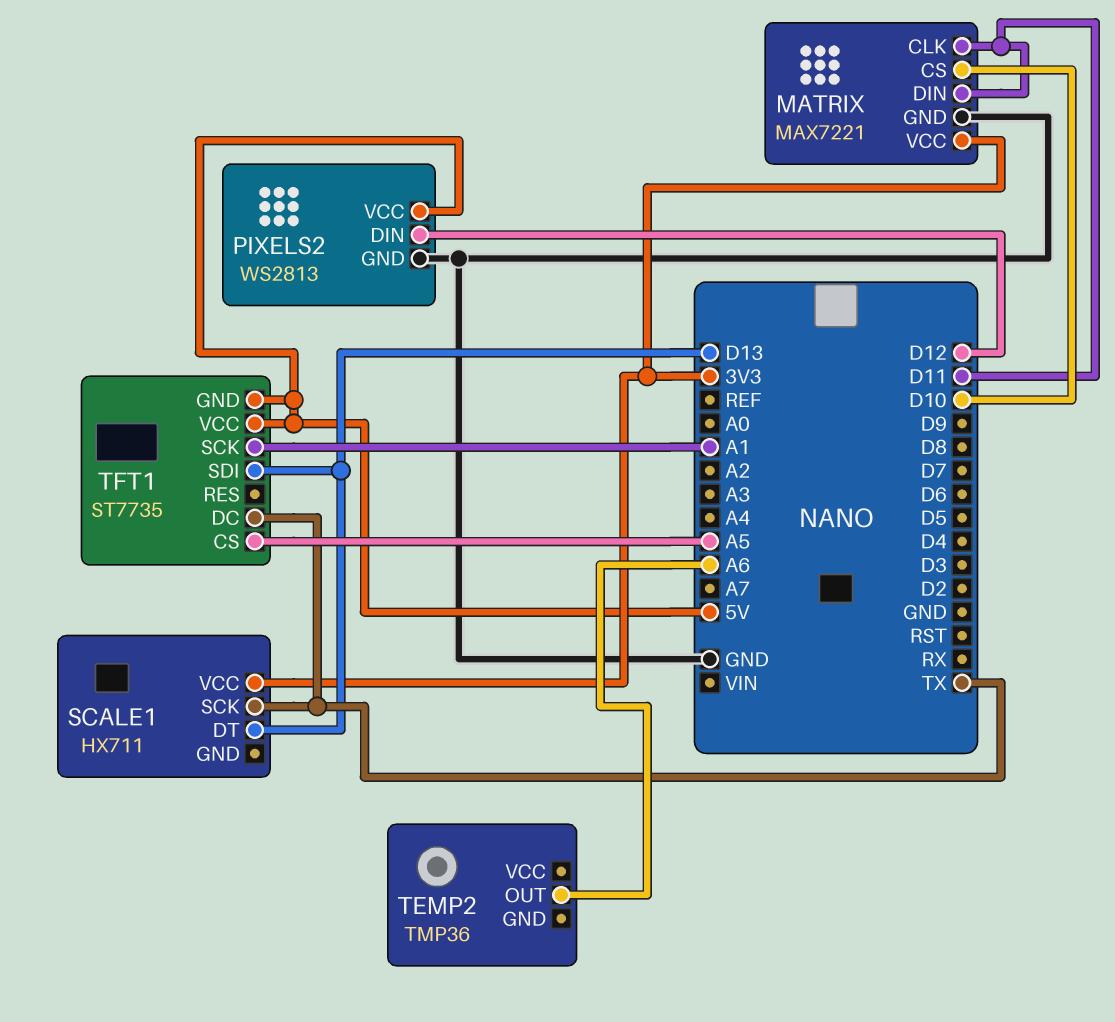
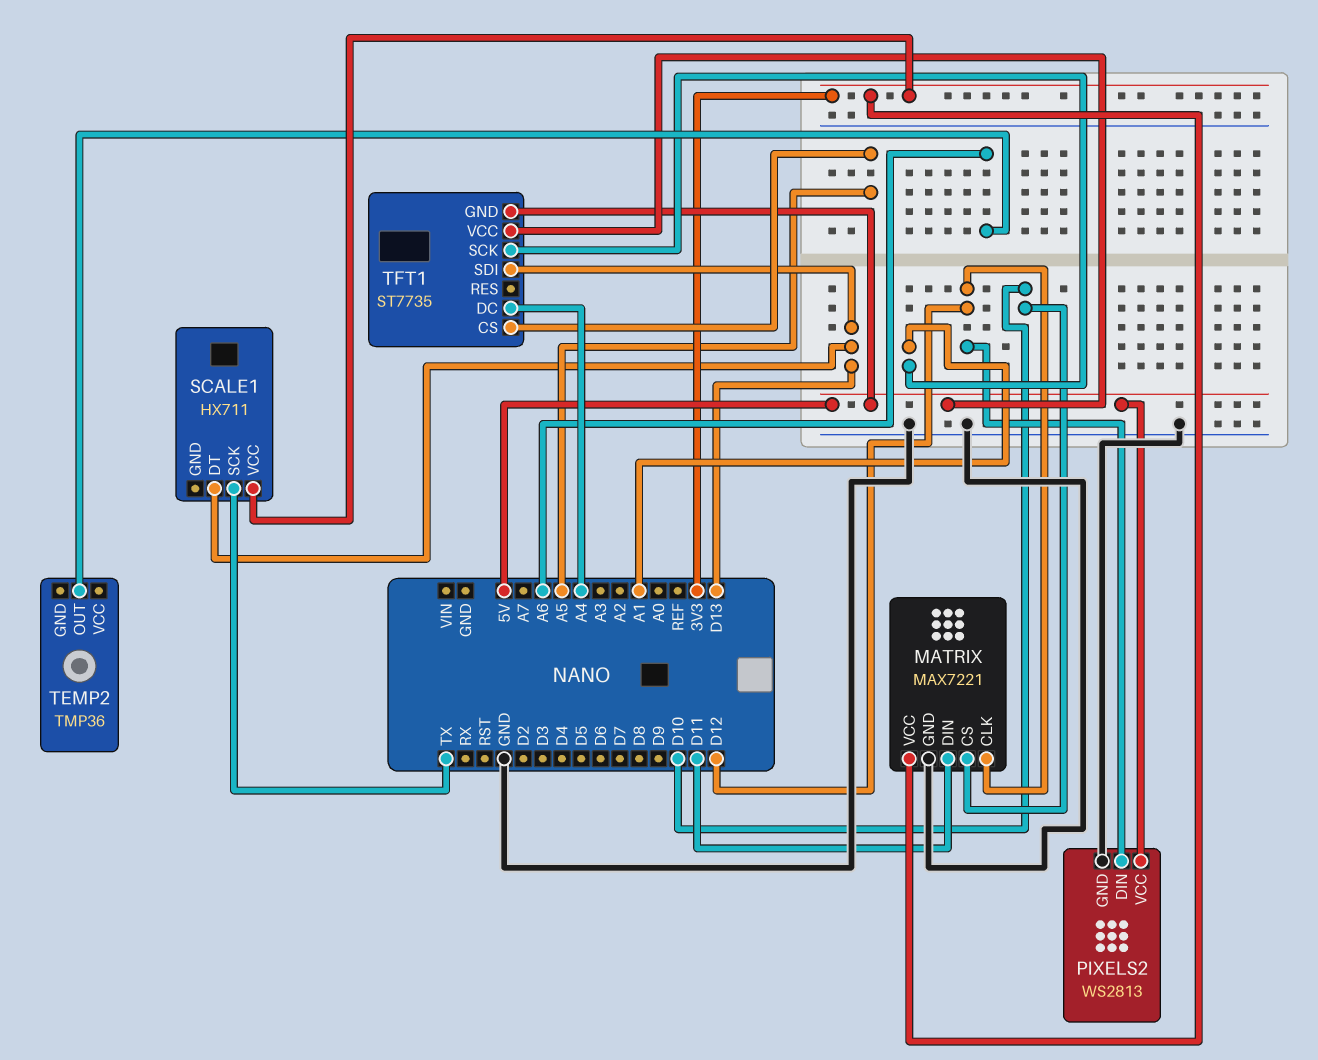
MATRIX pin CLK: D11 -> D12
TFT1 pin DC: TX -> A4

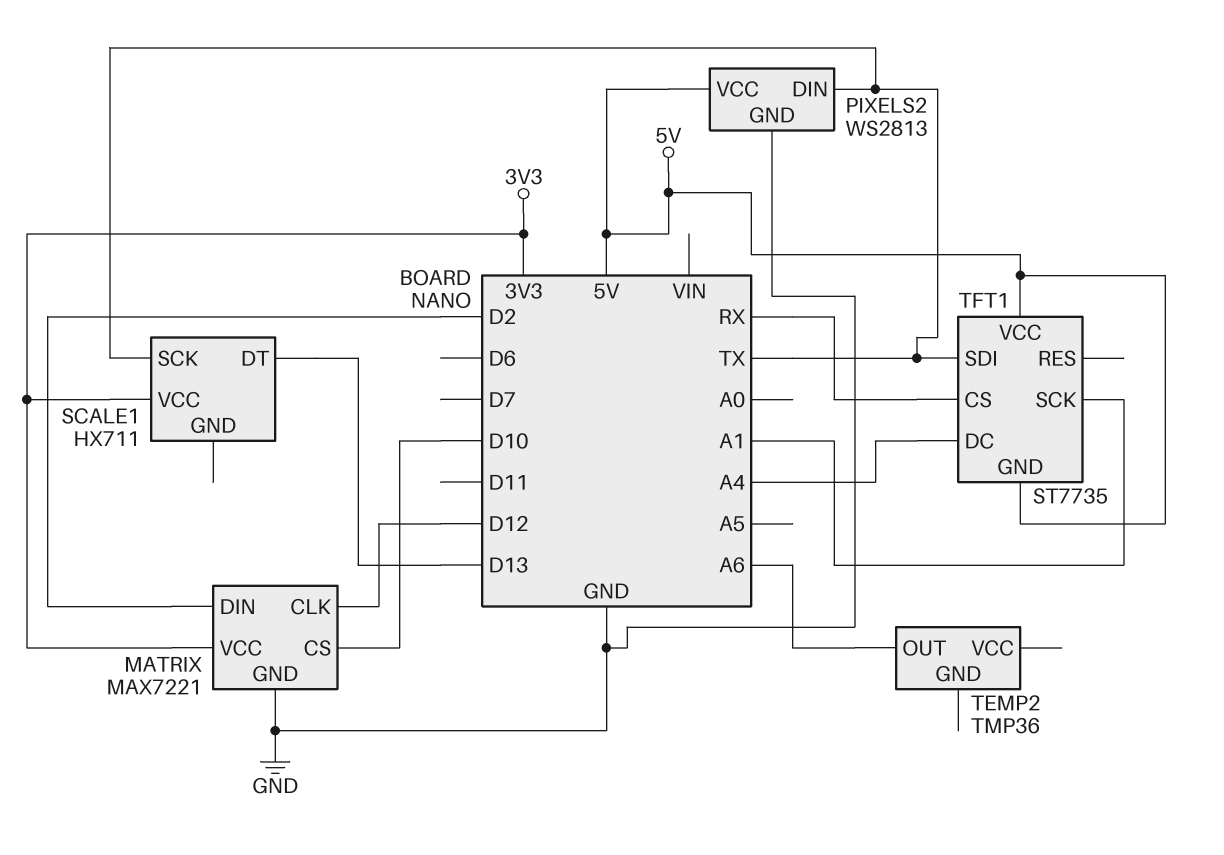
MATRIX pin DIN: D11 -> D2
PIXELS2 pin DIN: D12 -> TX
TFT1 pin CS: A5 -> RX
TFT1 pin SDI: D13 -> TX

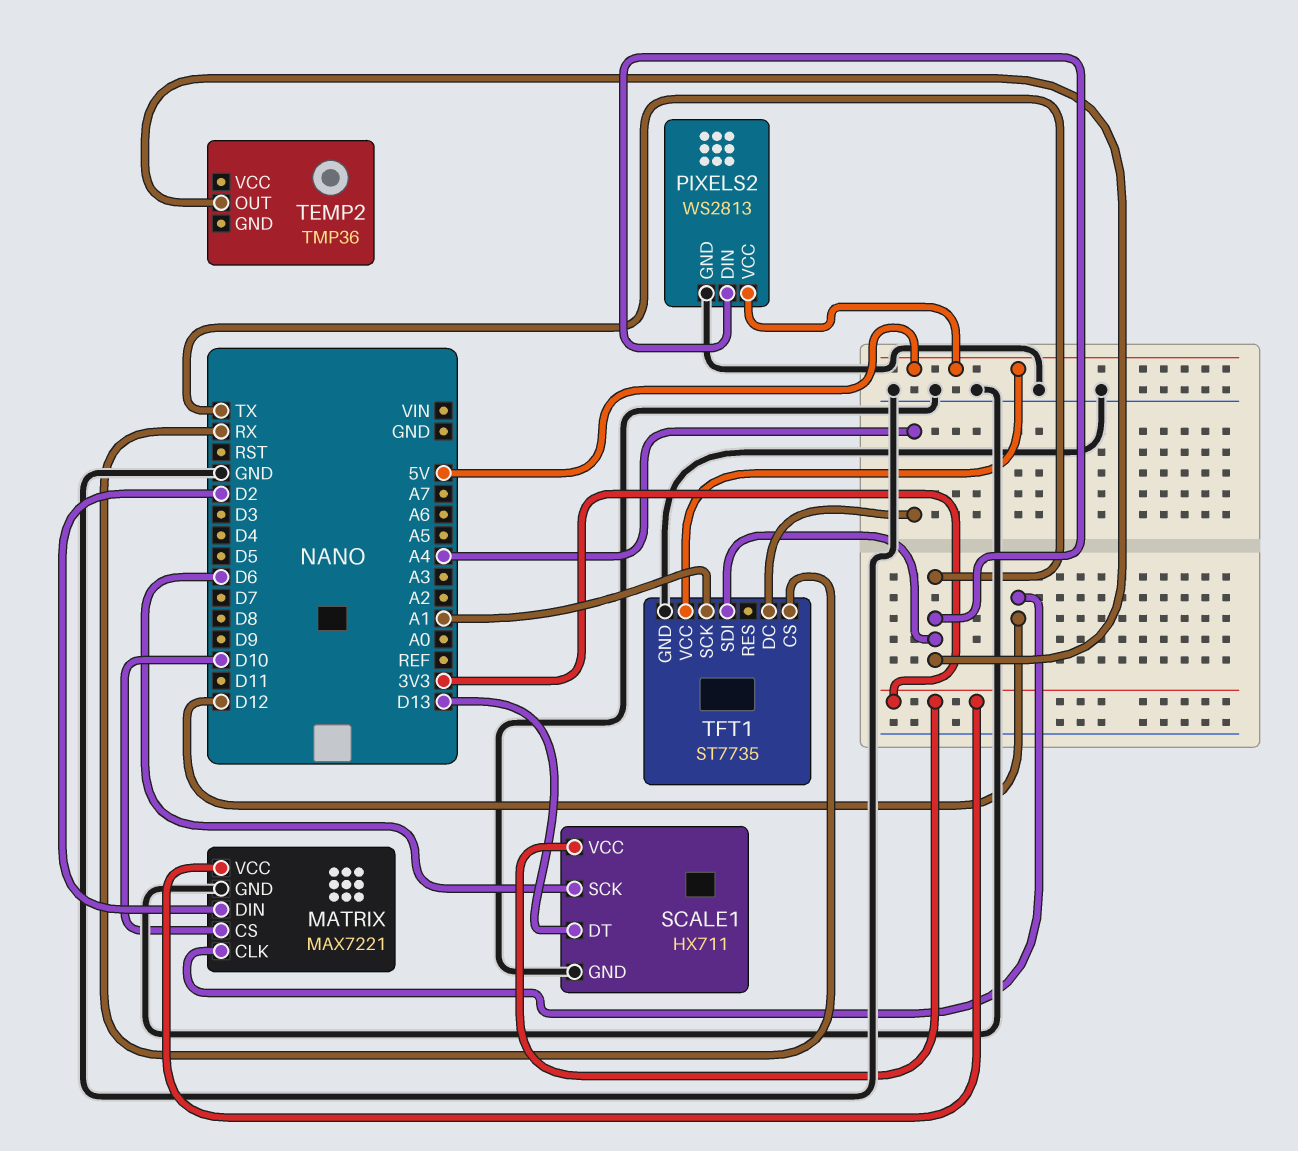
SCALE1 pin GND: none -> GND
SCALE1 pin SCK: TX -> D6
TEMP2 pin OUT: A6 -> TX
TFT1 pin GND: 5V -> GND

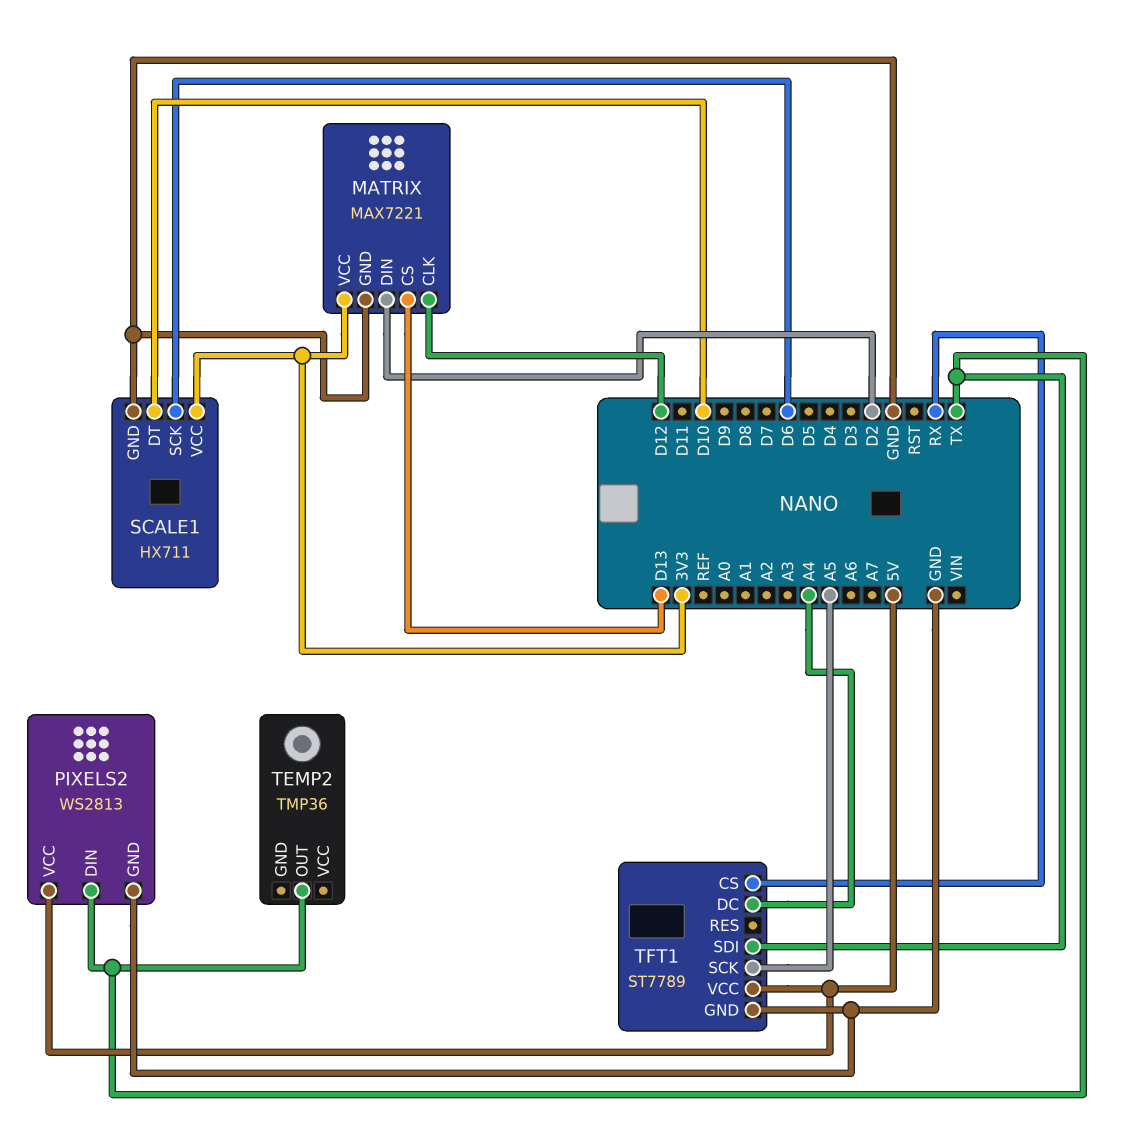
MATRIX pin CS: D10 -> D13
SCALE1 pin DT: D13 -> D10
TFT1: ST7735 -> ST7789
TFT1 pin SCK: A1 -> A5

